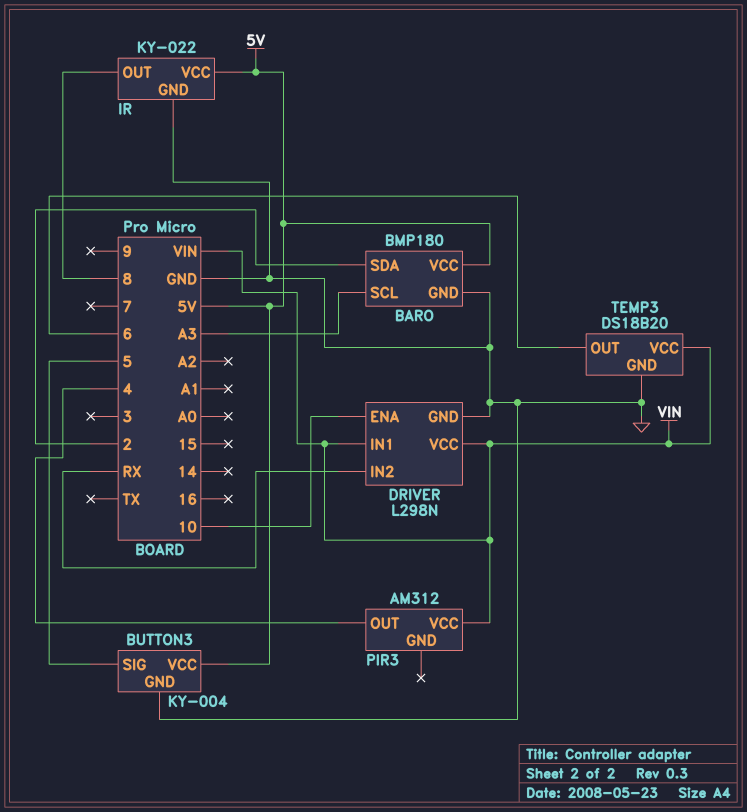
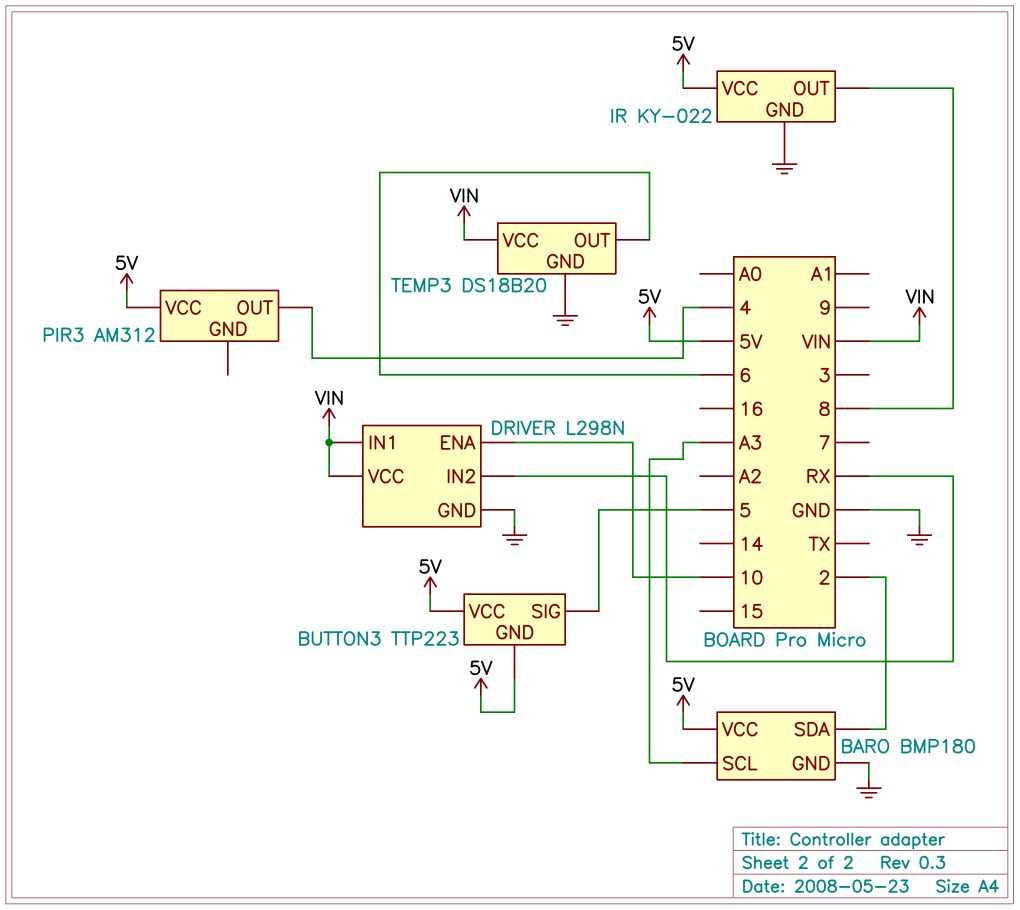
BUTTON3: KY-004 -> TTP223
BUTTON3 pin GND: GND -> 5V
PIR3 pin VCC: VIN -> 5V

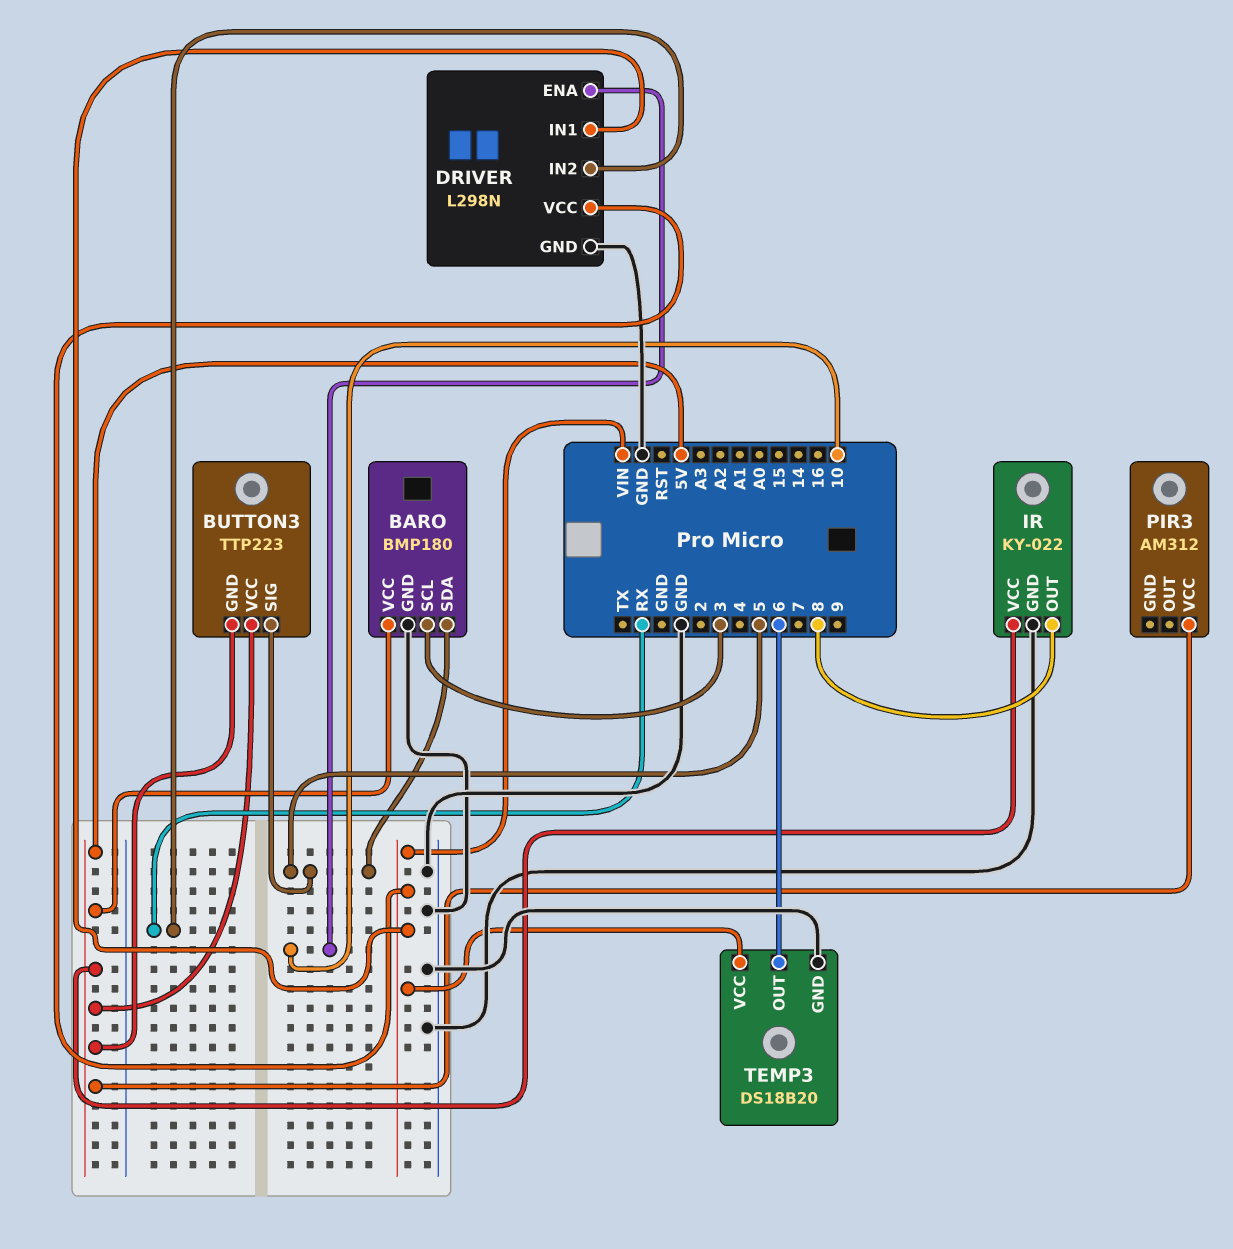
BARO pin SCL: A3 -> 3
BARO pin SDA: 2 -> 5
PIR3 pin OUT: 4 -> none

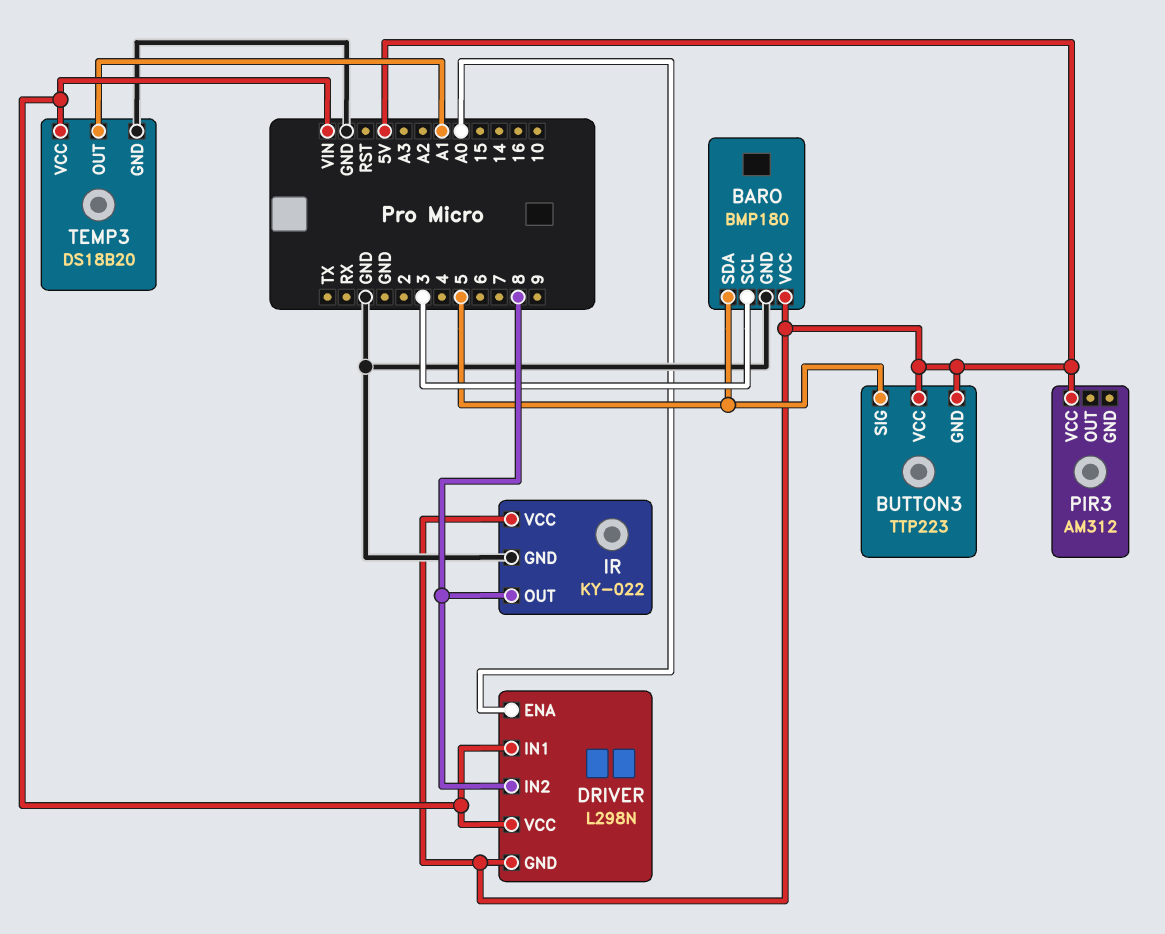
DRIVER pin ENA: 10 -> A0
DRIVER pin GND: GND -> 5V
DRIVER pin IN2: RX -> 8
TEMP3 pin OUT: 6 -> A1

